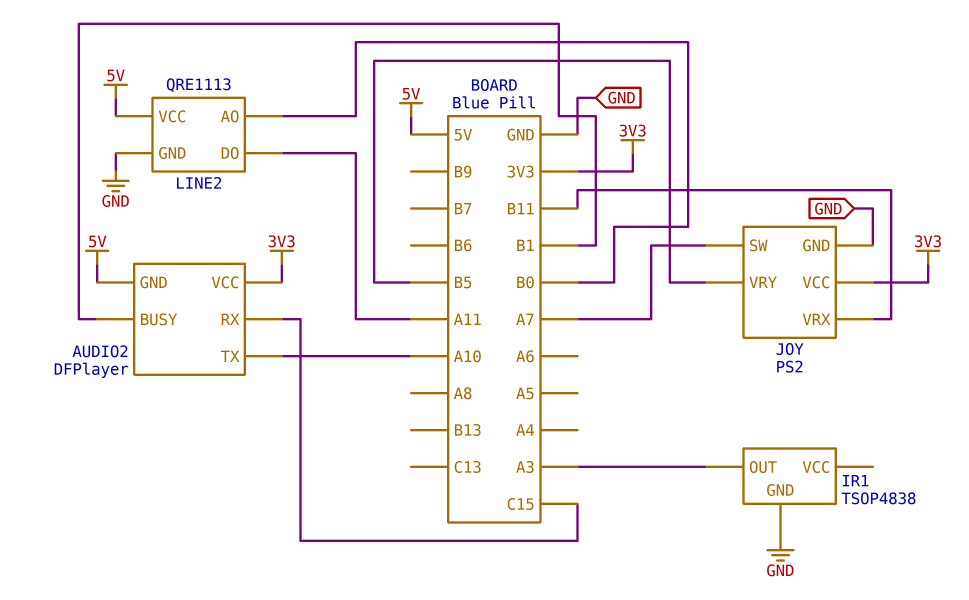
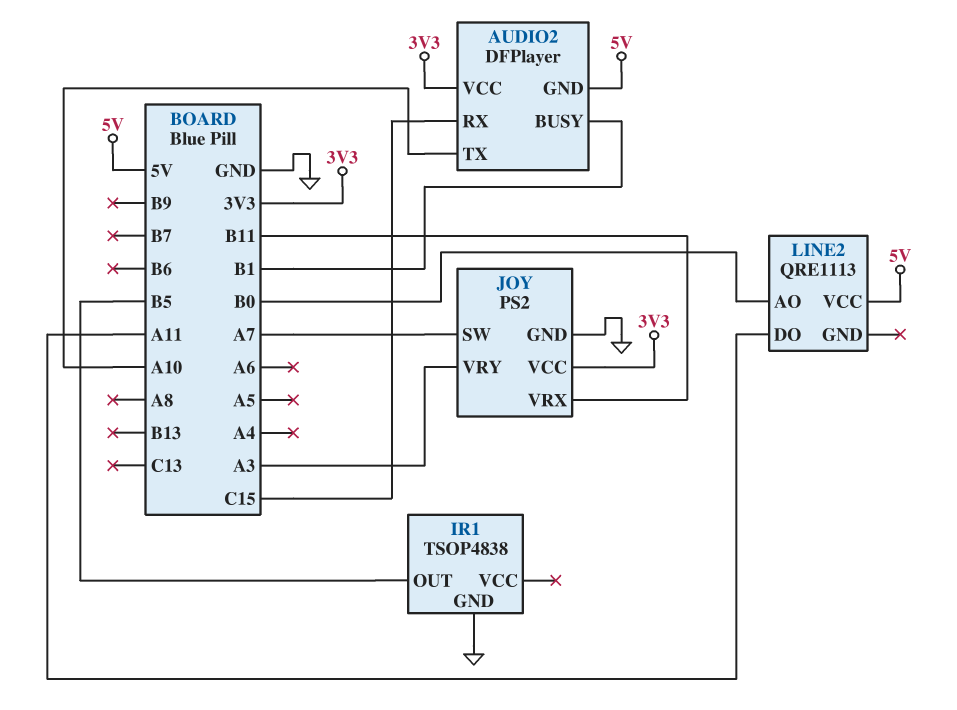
IR1 pin OUT: A3 -> B5
JOY pin VRY: B5 -> A3
LINE2 pin GND: GND -> none

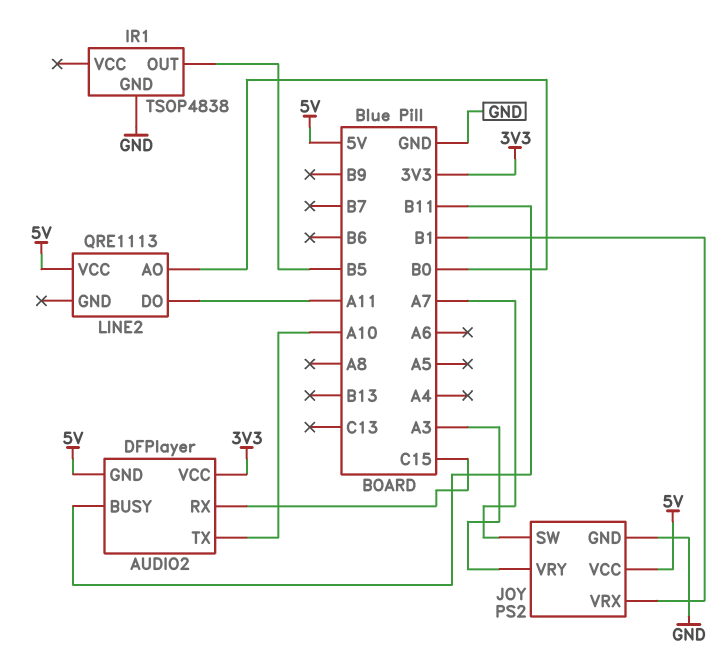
AUDIO2 pin BUSY: B1 -> B11
JOY pin VCC: 3V3 -> 5V
JOY pin VRX: B11 -> B1

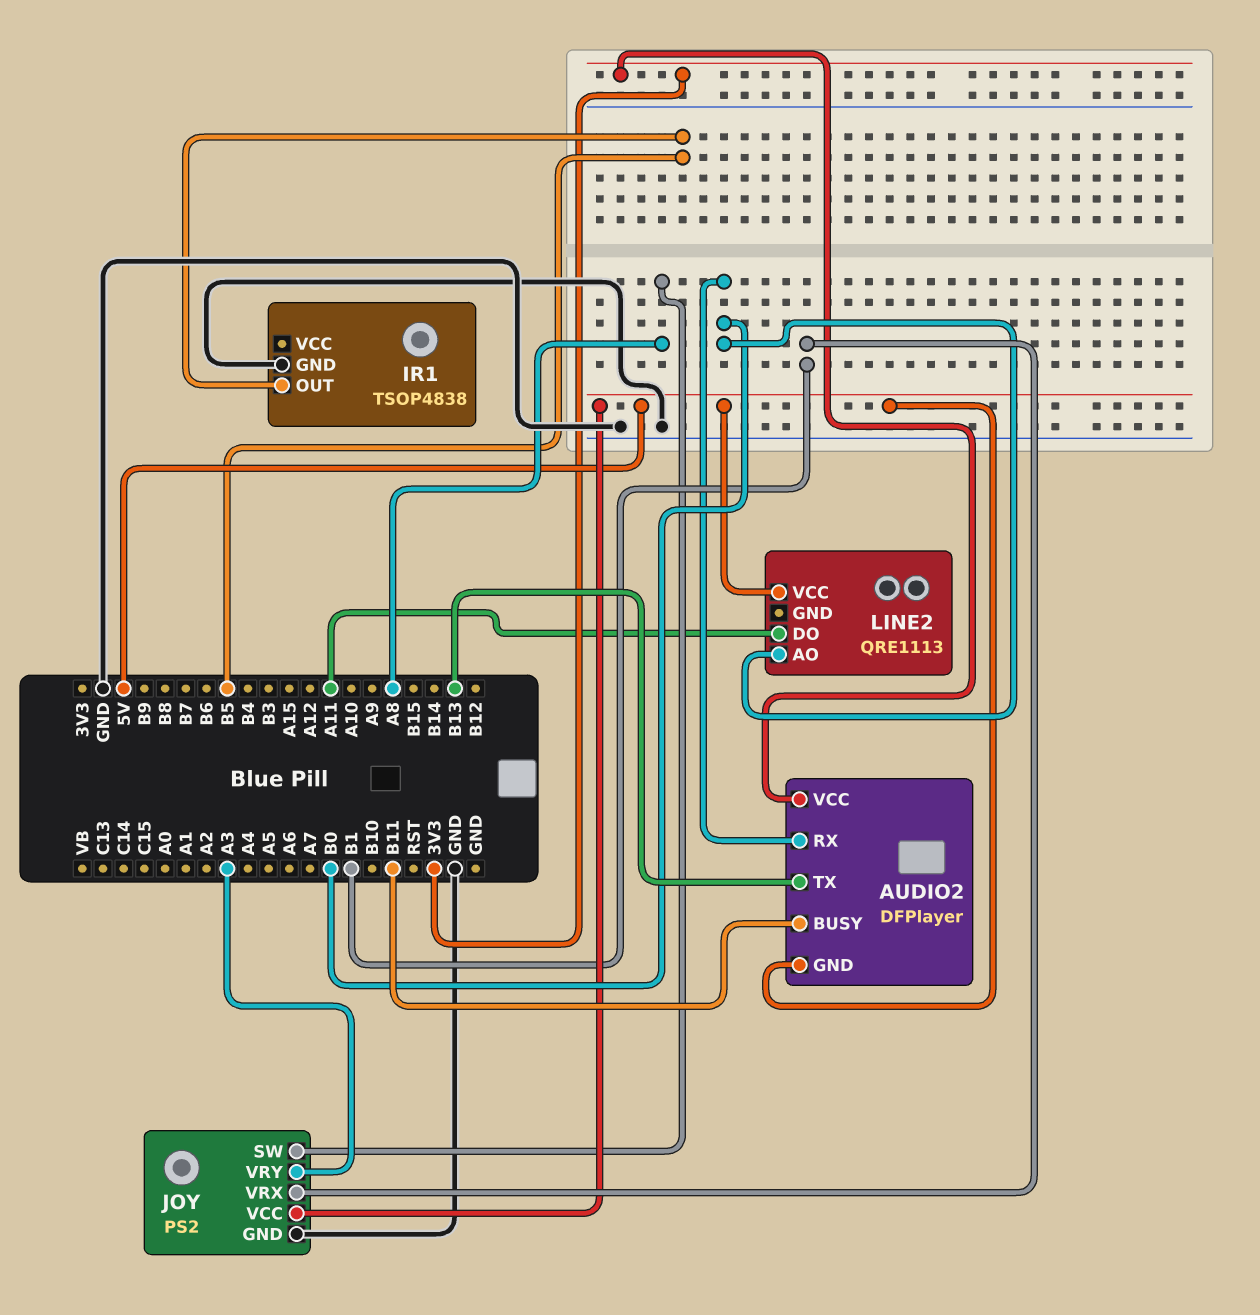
AUDIO2 pin RX: C15 -> B0
AUDIO2 pin TX: A10 -> B13
JOY pin SW: A7 -> A8

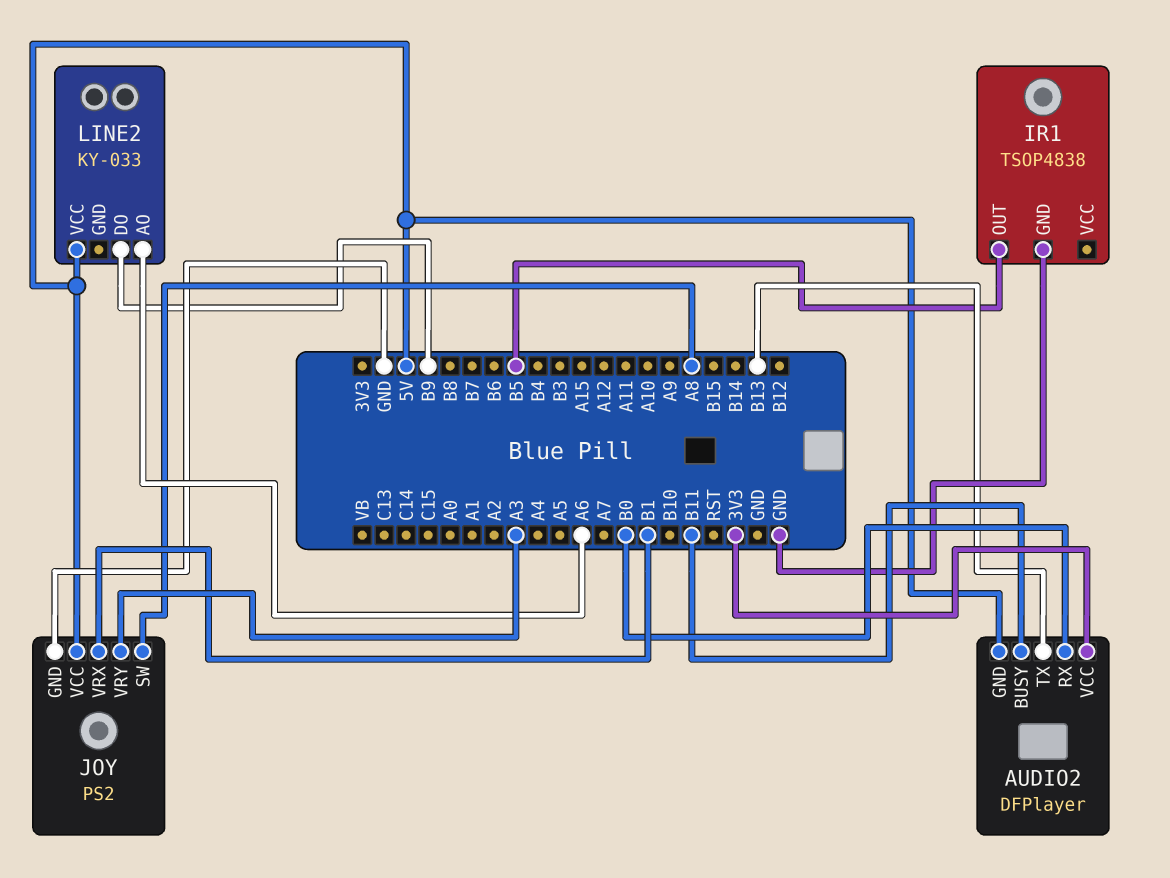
LINE2: QRE1113 -> KY-033
LINE2 pin AO: B0 -> A6
LINE2 pin DO: A11 -> B9

